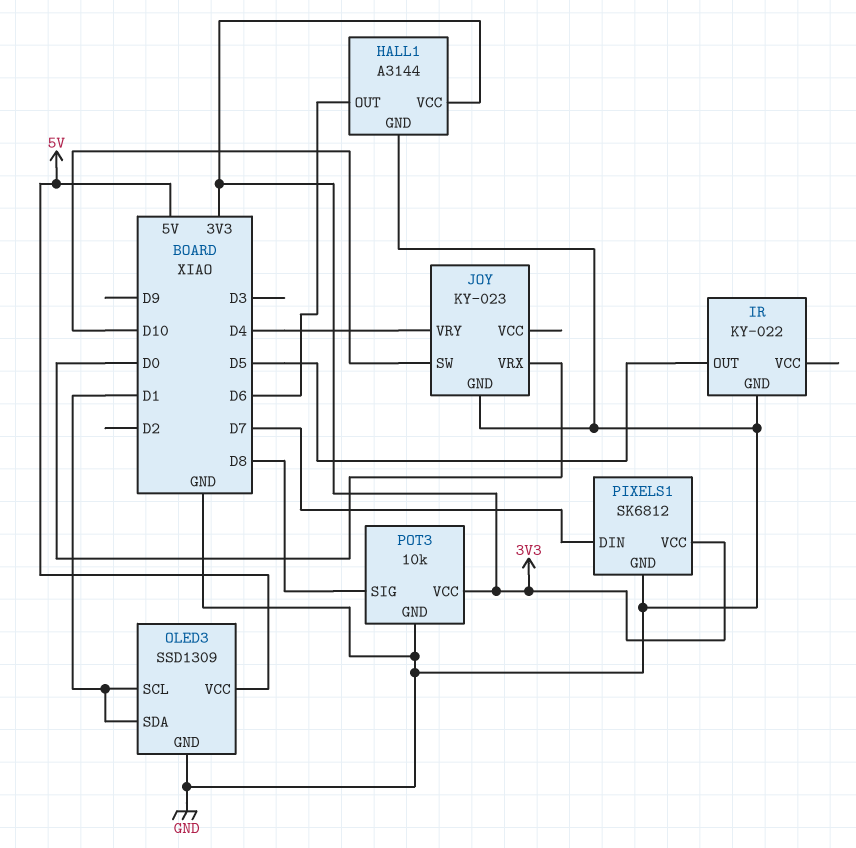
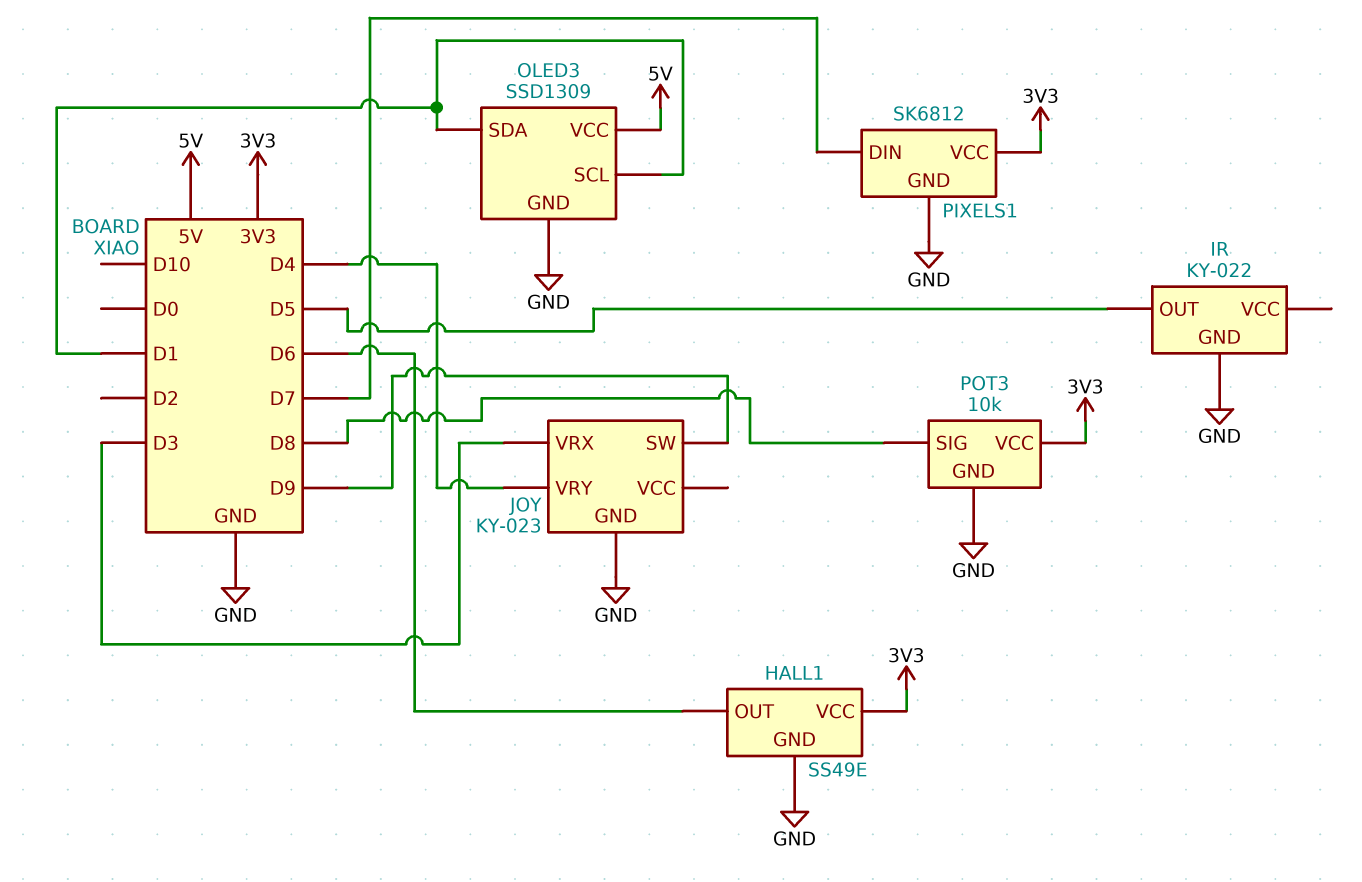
HALL1: A3144 -> SS49E
JOY pin SW: D10 -> D9
JOY pin VRX: D0 -> D3

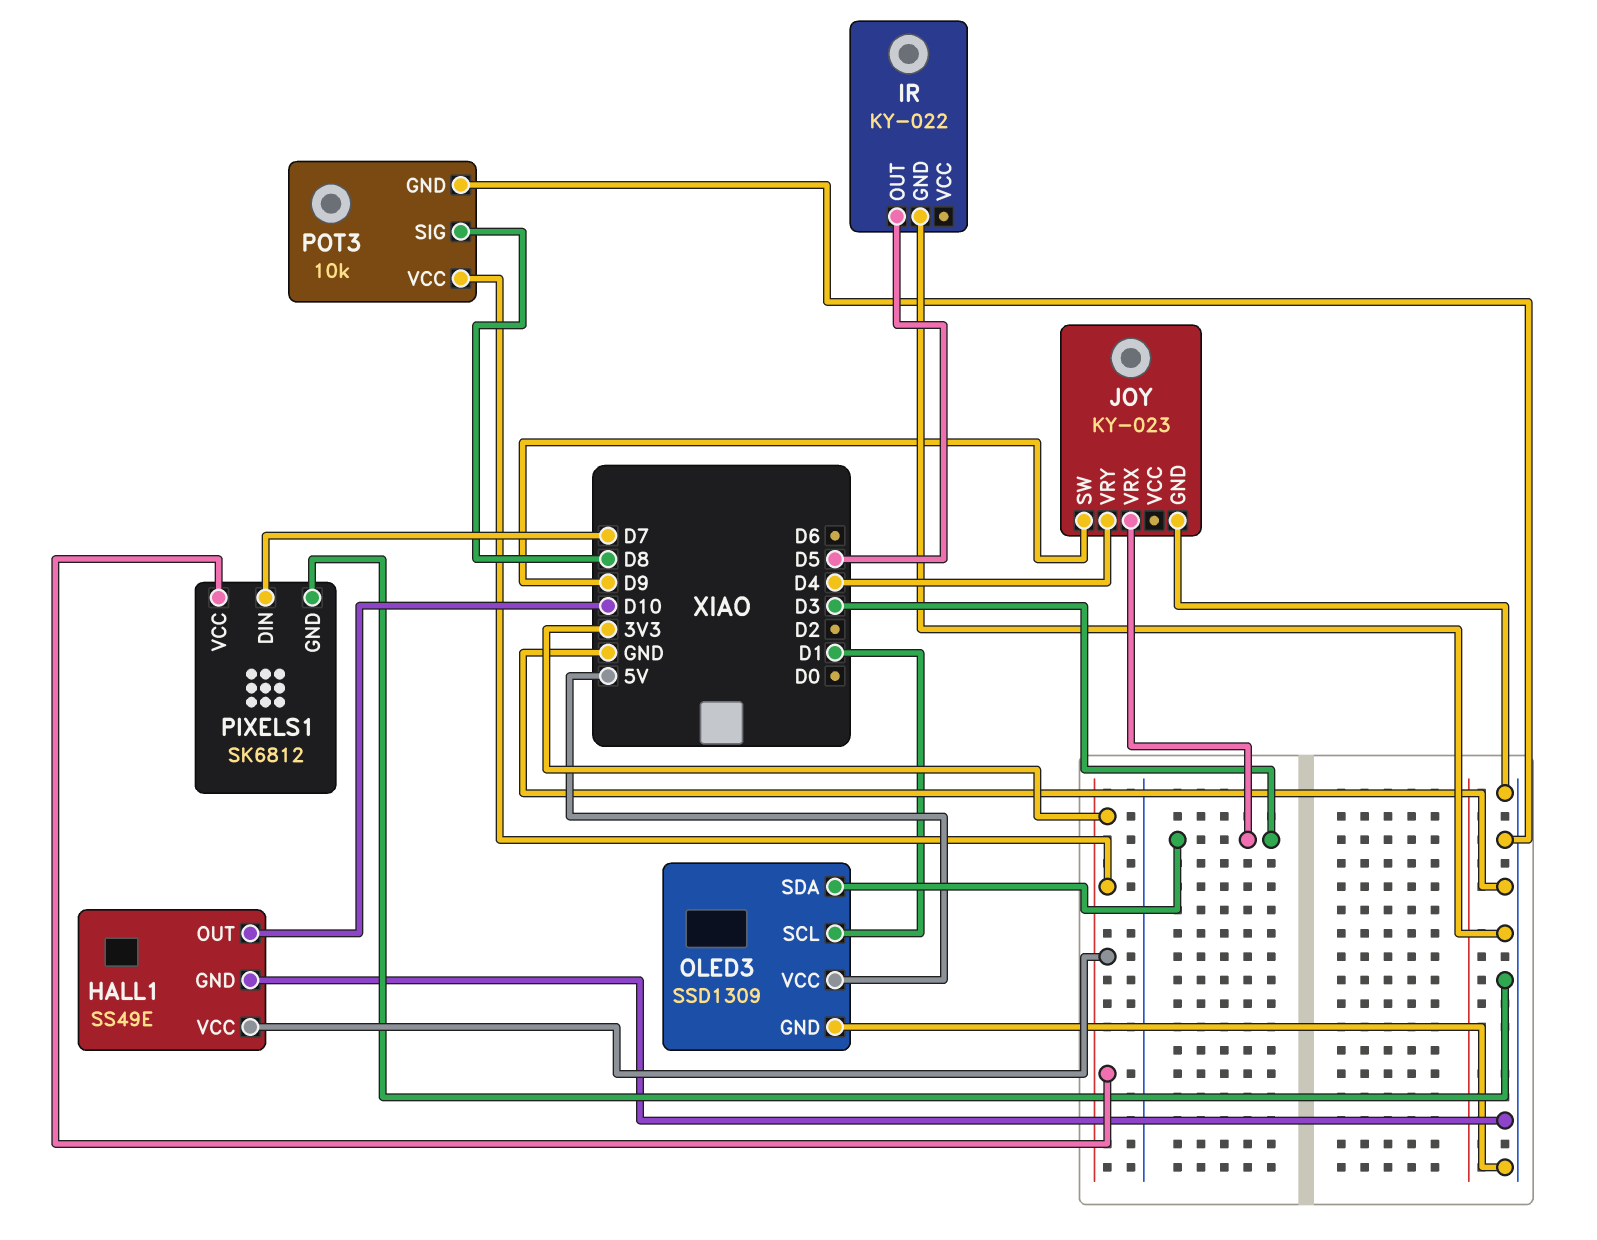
HALL1 pin OUT: D6 -> D10
OLED3 pin SDA: D1 -> D3

